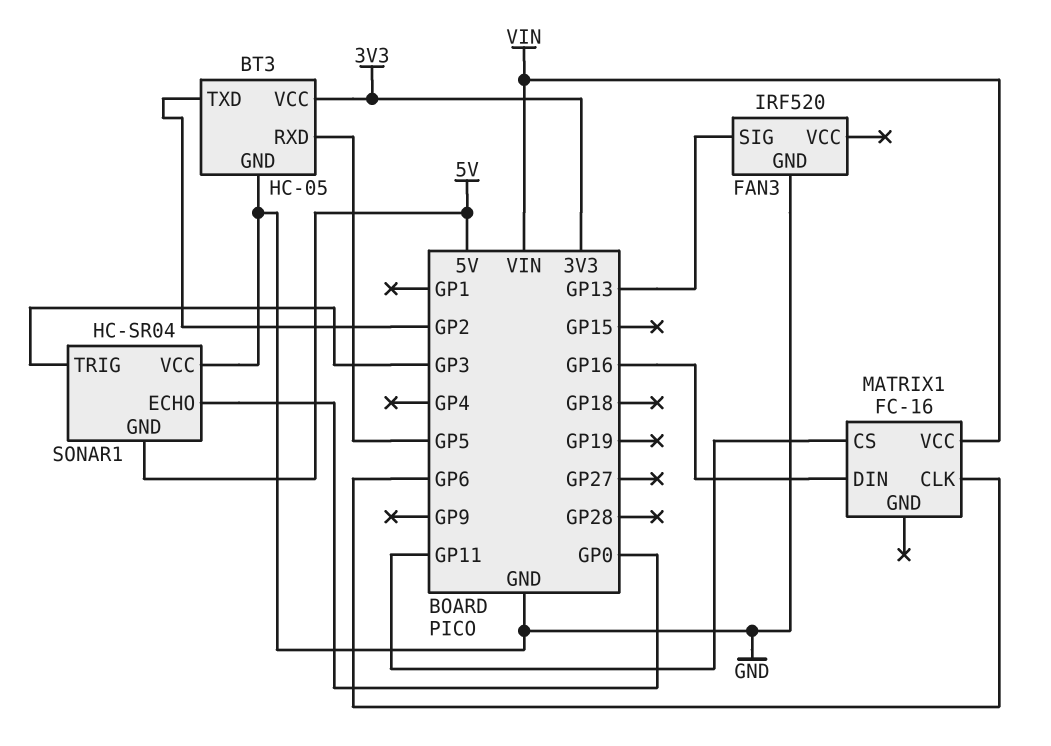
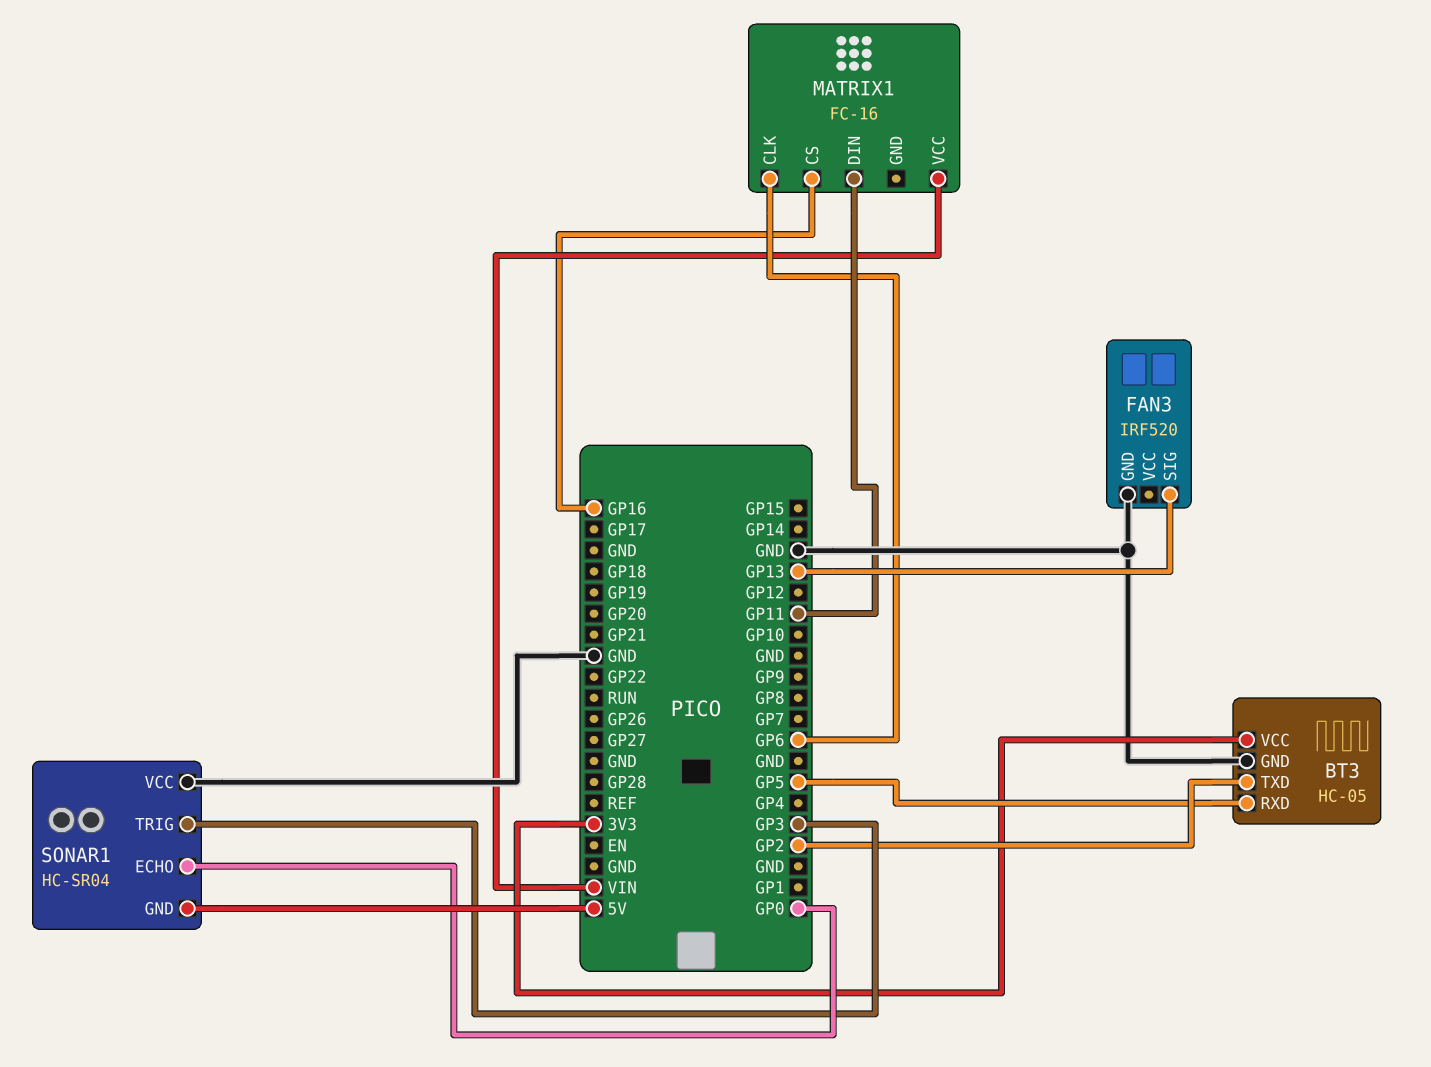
MATRIX1 pin CS: GP11 -> GP16
MATRIX1 pin DIN: GP16 -> GP11

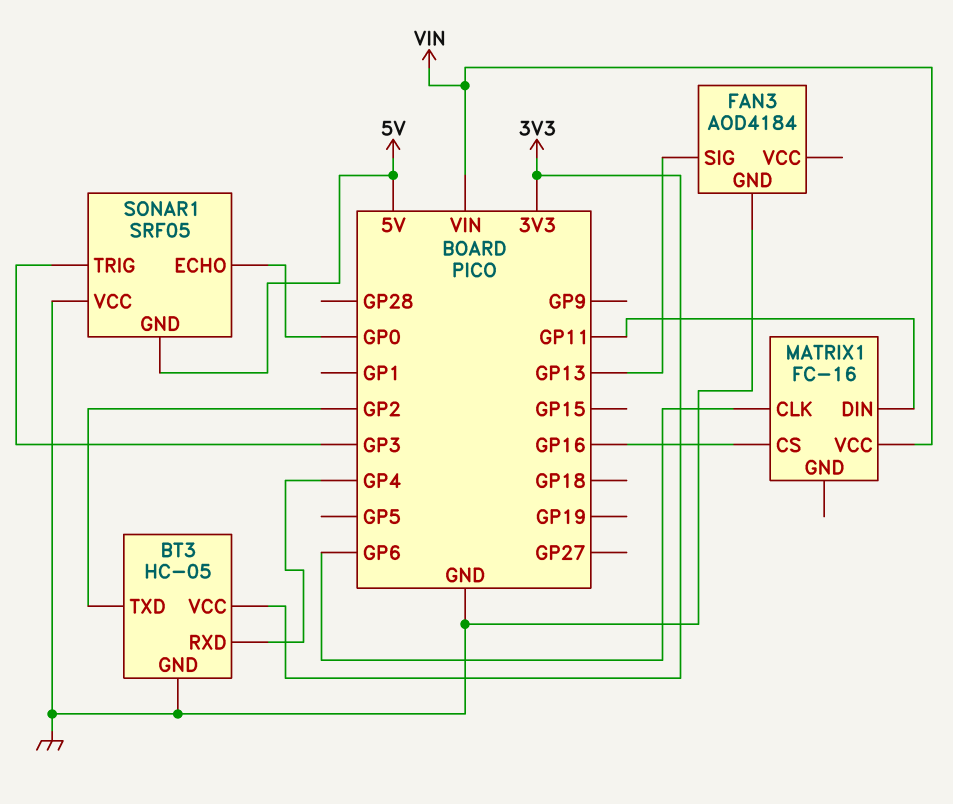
BT3 pin RXD: GP5 -> GP4
FAN3: IRF520 -> AOD4184
SONAR1: HC-SR04 -> SRF05

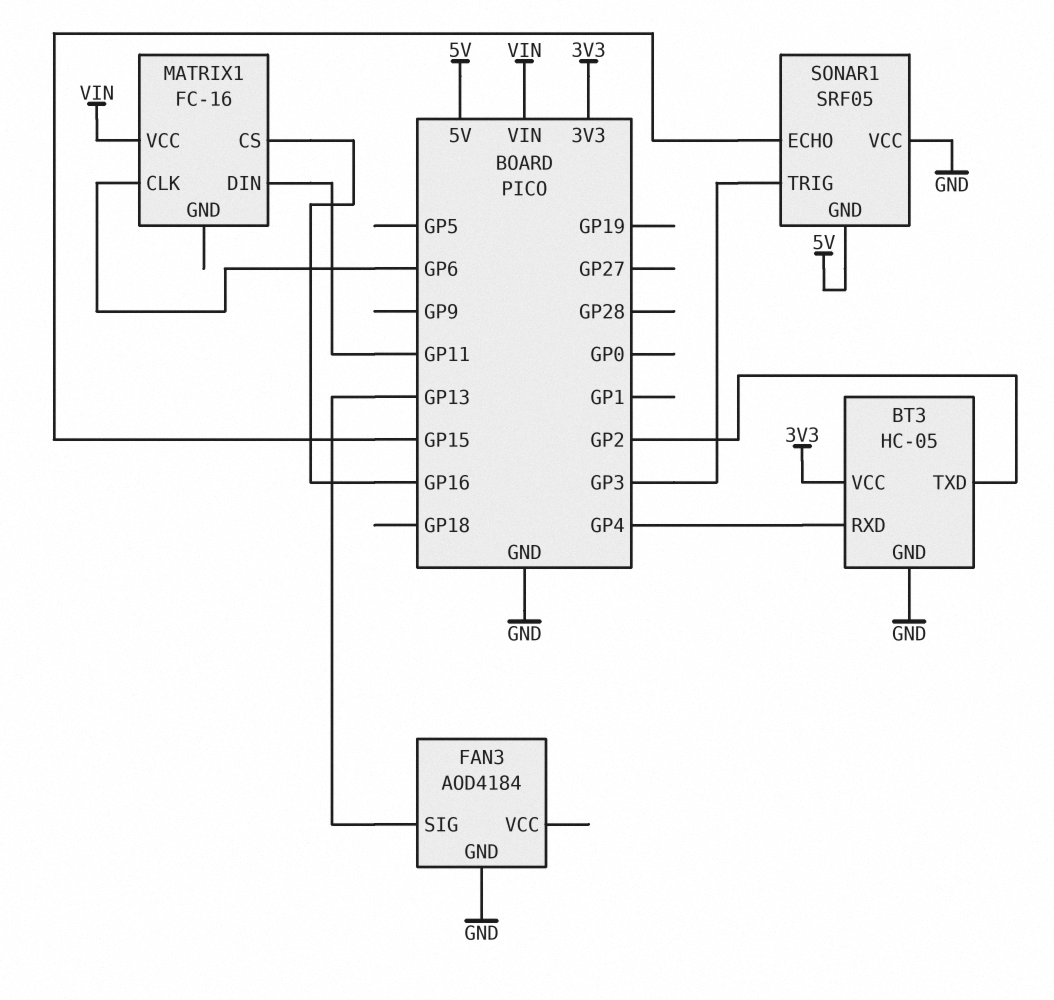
SONAR1 pin ECHO: GP0 -> GP15

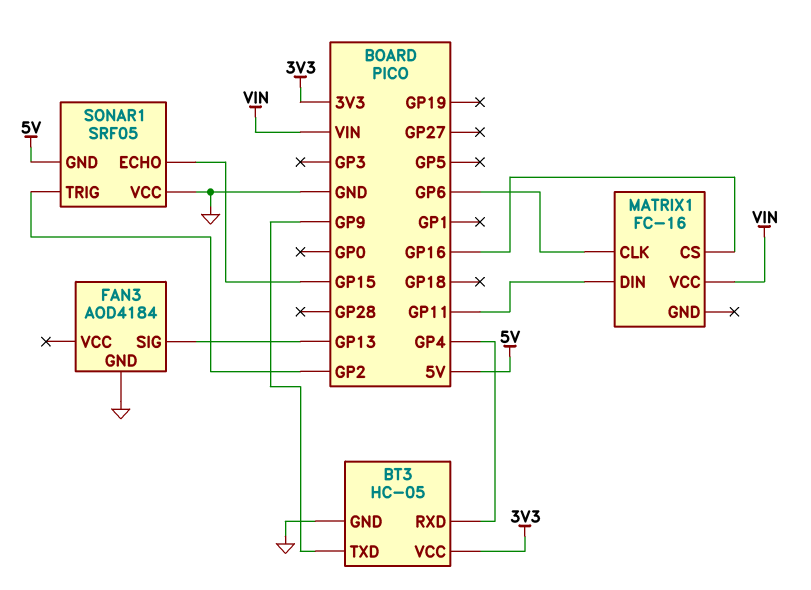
BT3 pin TXD: GP2 -> GP9
SONAR1 pin TRIG: GP3 -> GP2

